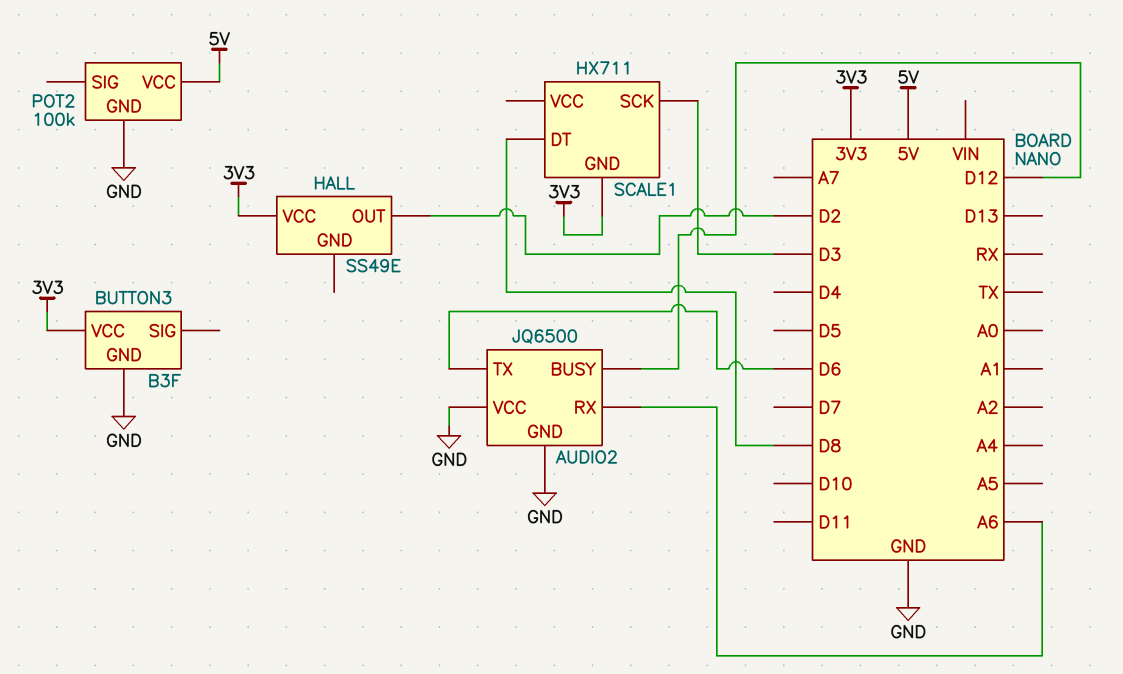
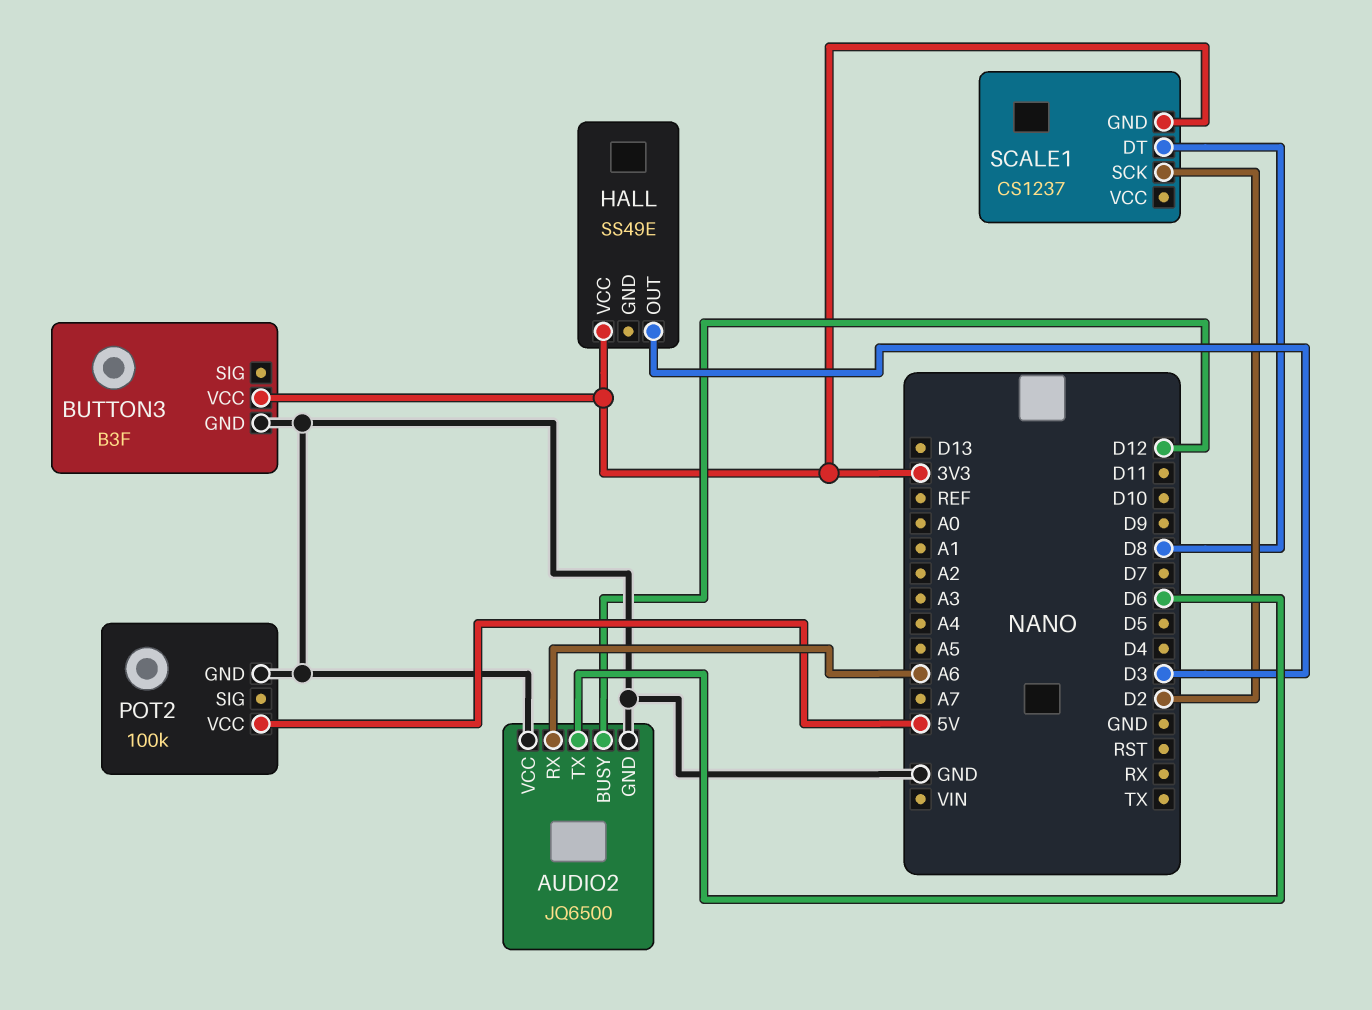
HALL pin OUT: D2 -> D3
SCALE1: HX711 -> CS1237
SCALE1 pin SCK: D3 -> D2

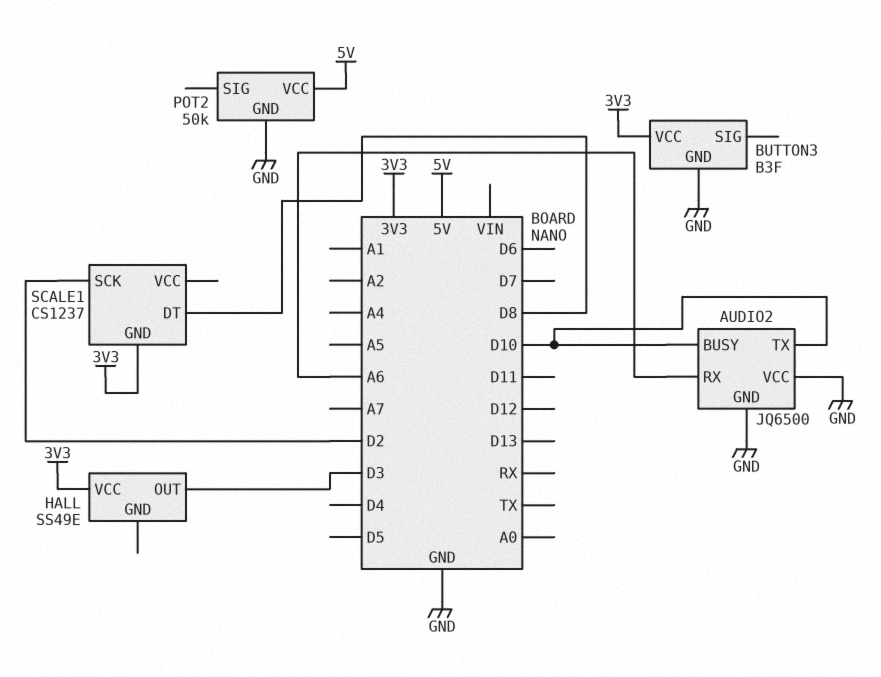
AUDIO2 pin BUSY: D12 -> D10
AUDIO2 pin TX: D6 -> D10
POT2: 100k -> 50k

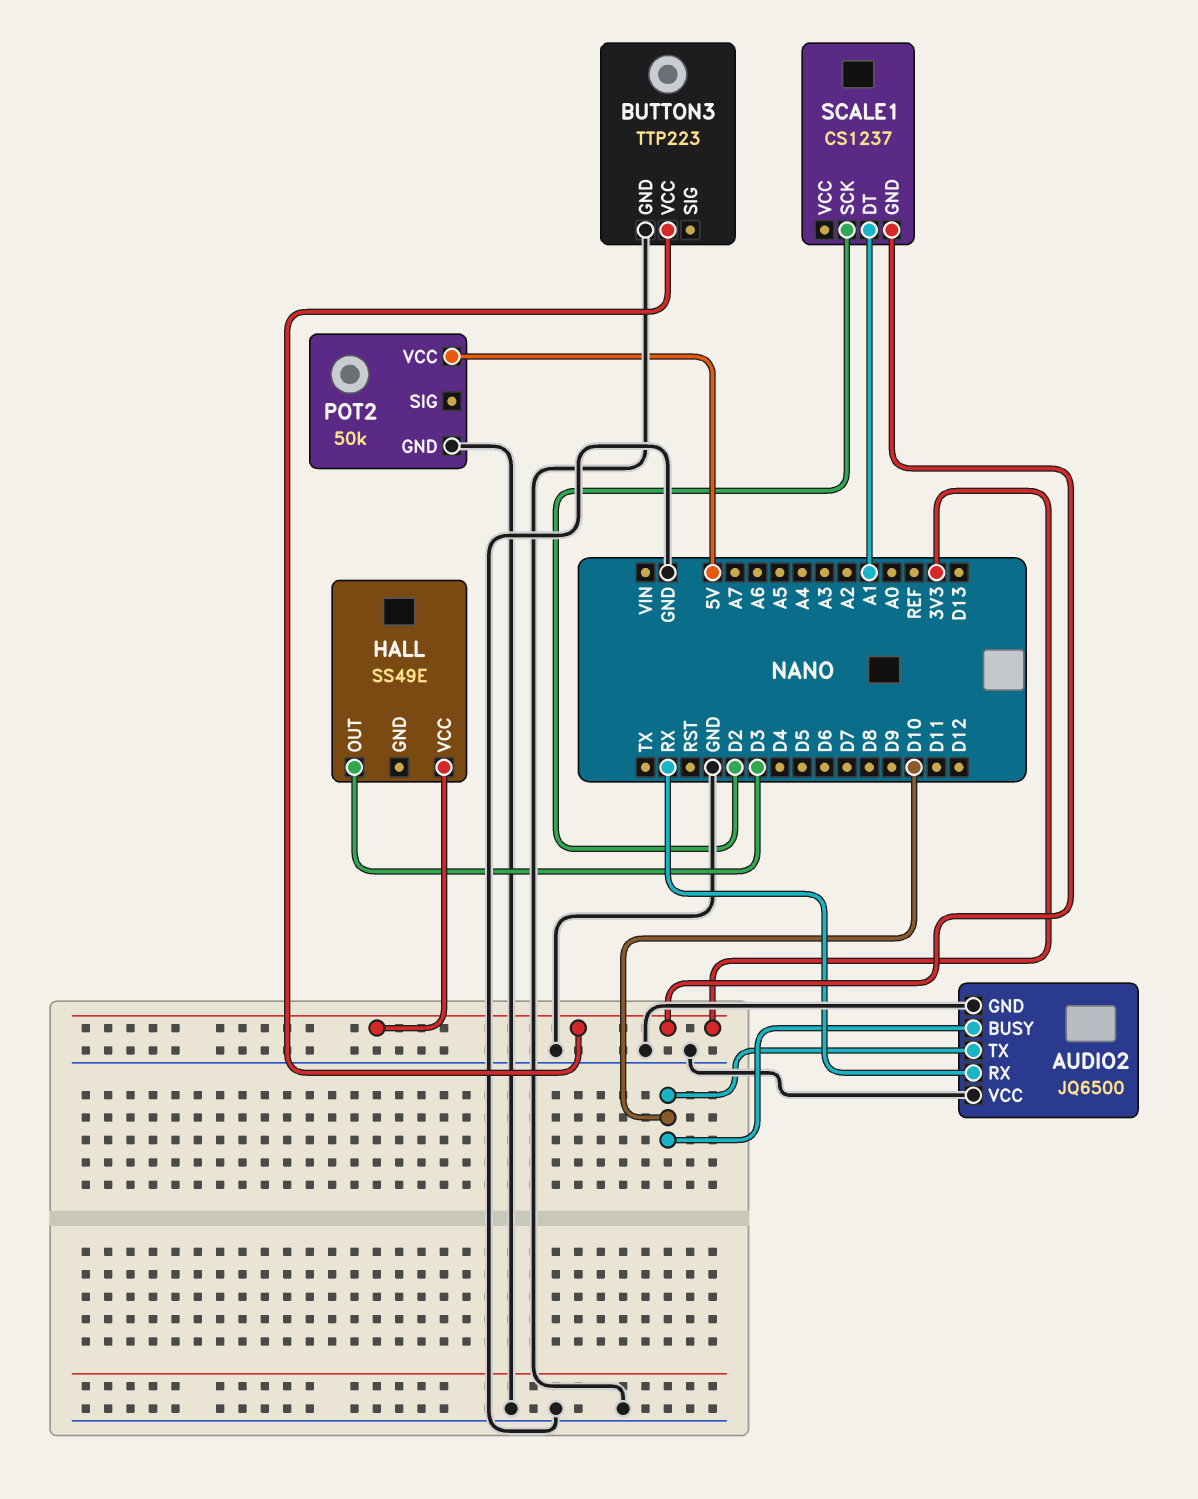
AUDIO2 pin RX: A6 -> RX
BUTTON3: B3F -> TTP223
SCALE1 pin DT: D8 -> A1

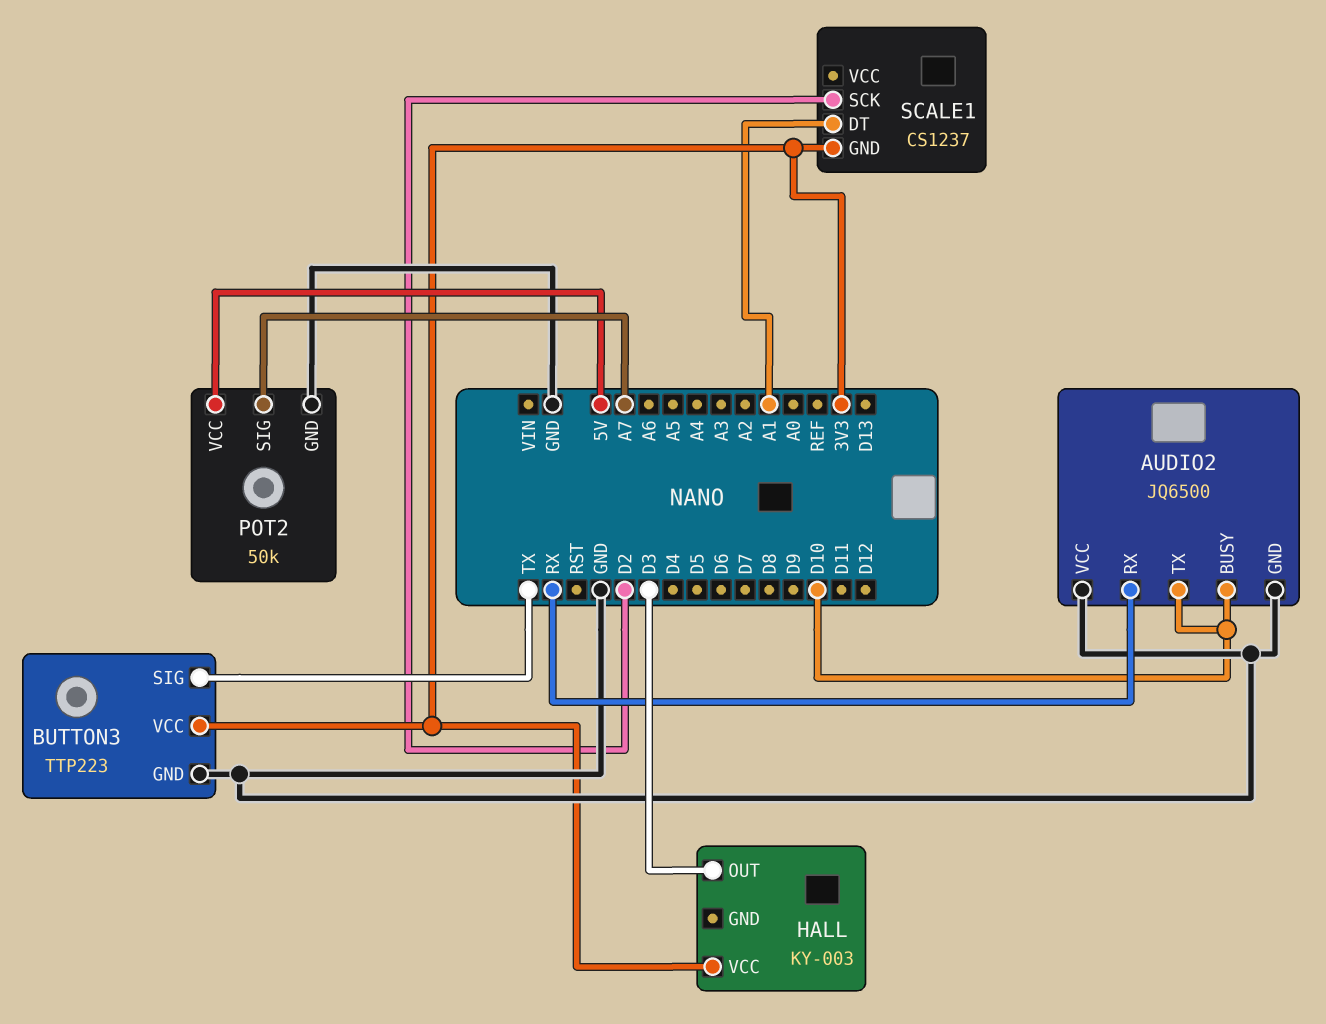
BUTTON3 pin SIG: none -> TX
HALL: SS49E -> KY-003
POT2 pin SIG: none -> A7

